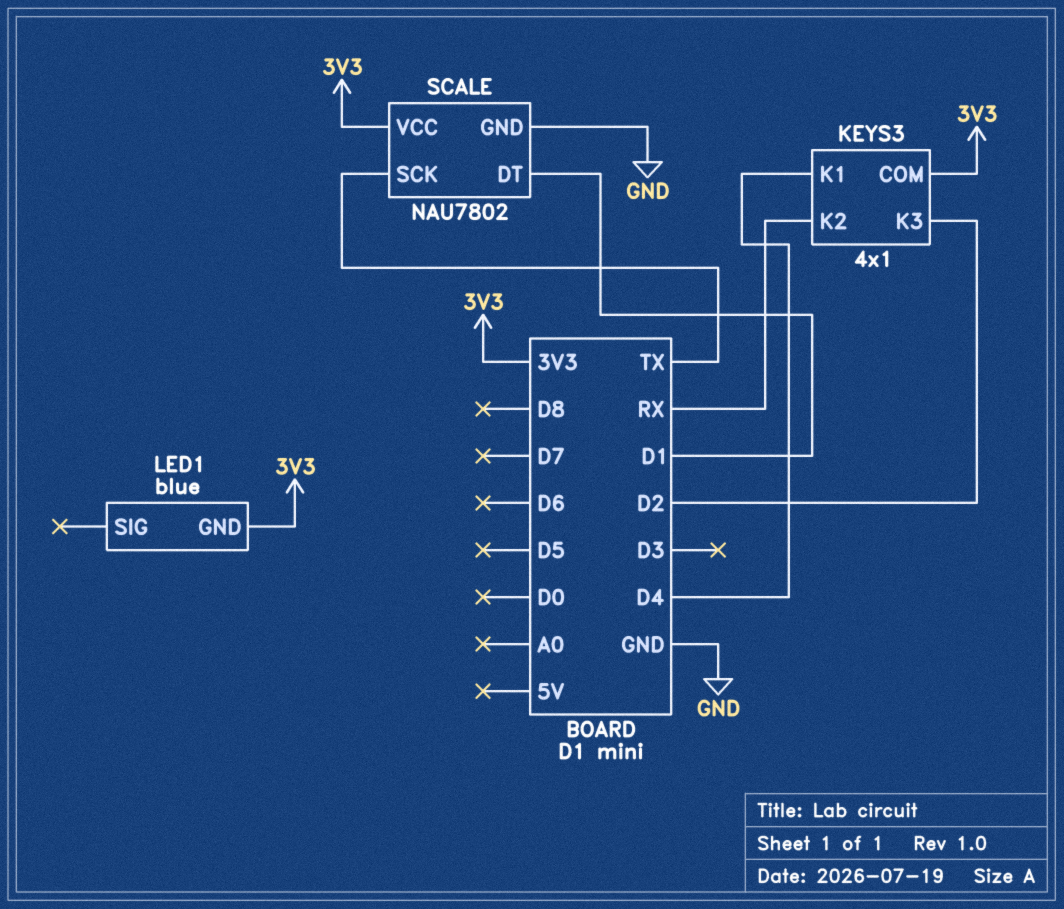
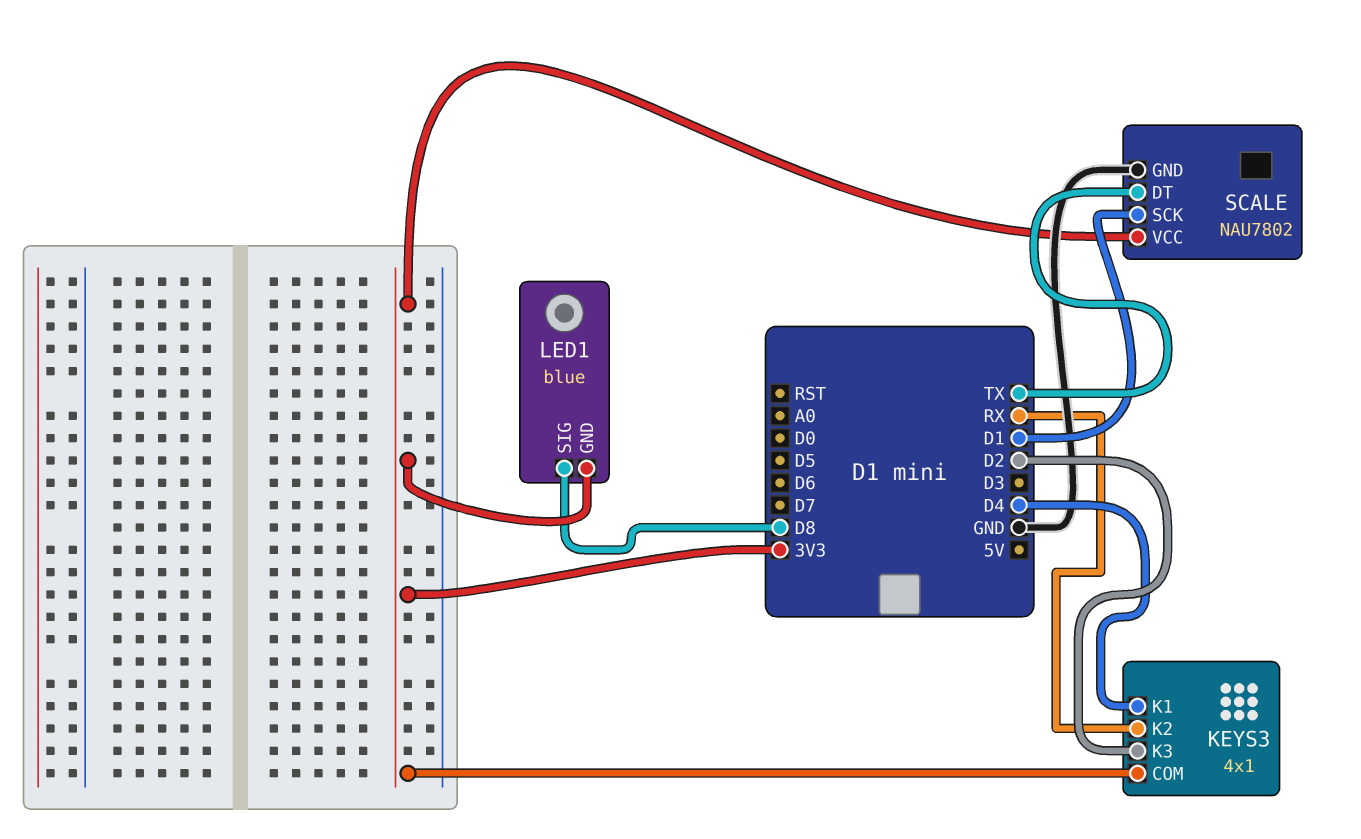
LED1 pin SIG: none -> D8
SCALE pin DT: D1 -> TX
SCALE pin SCK: TX -> D1

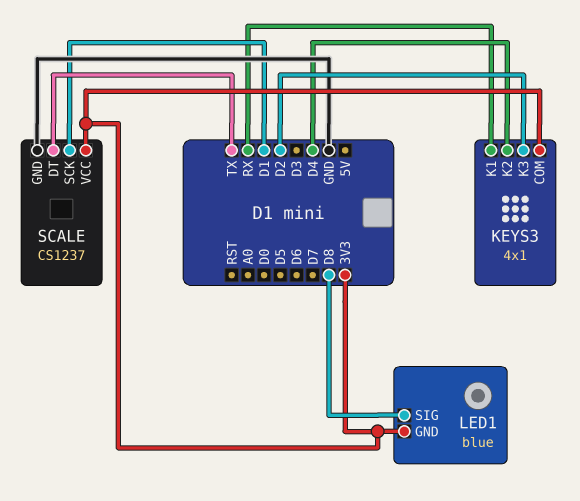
KEYS3 pin K1: D4 -> RX
KEYS3 pin K2: RX -> D4
SCALE: NAU7802 -> CS1237

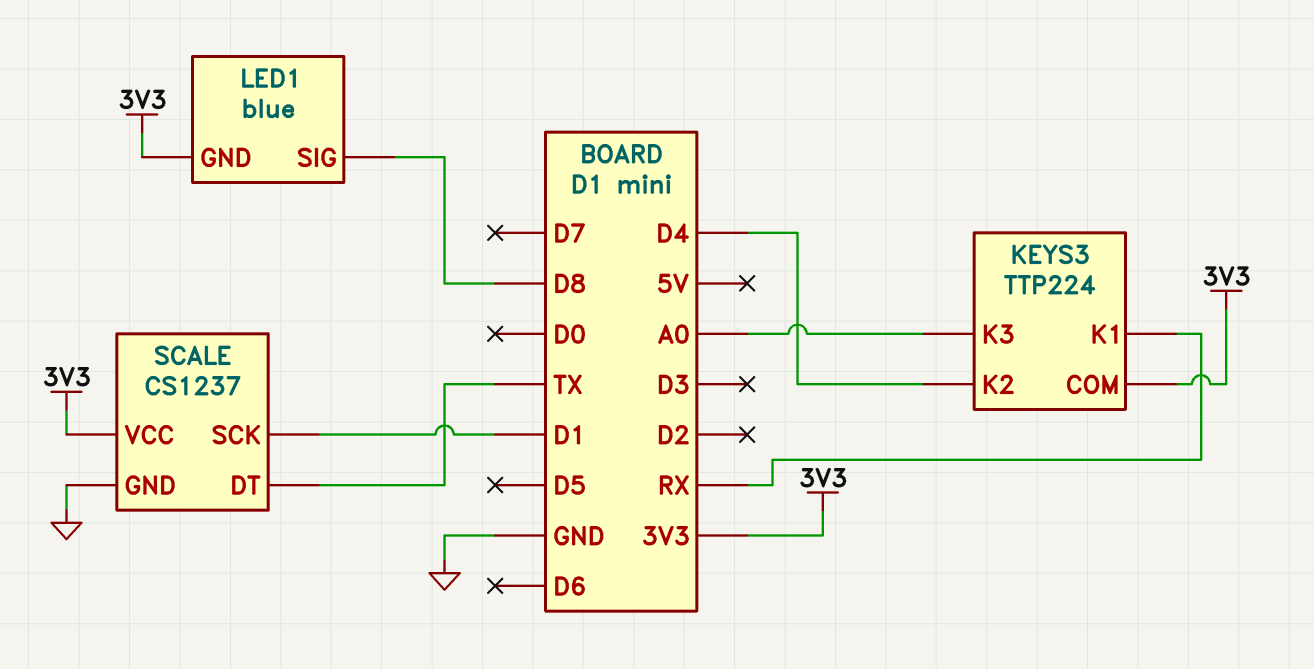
KEYS3: 4x1 -> TTP224
KEYS3 pin K3: D2 -> A0

